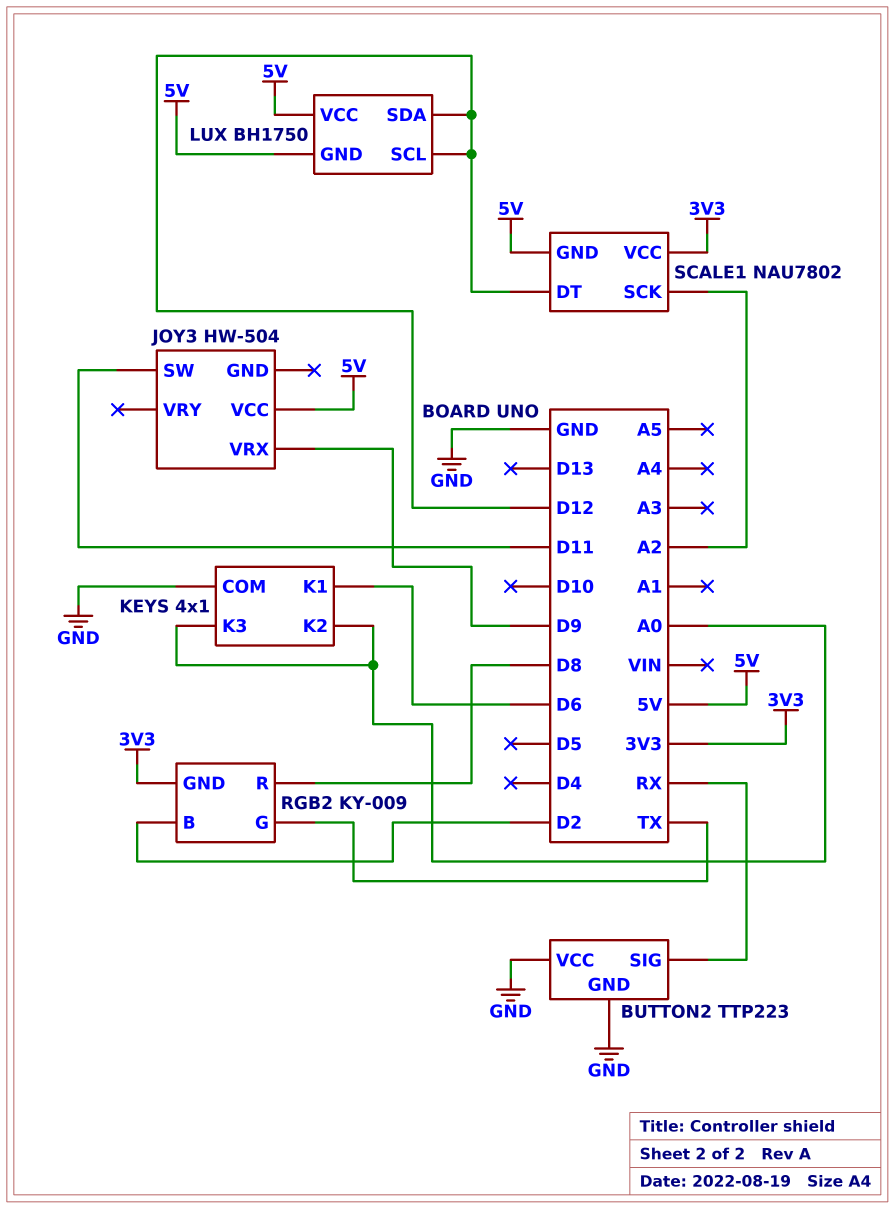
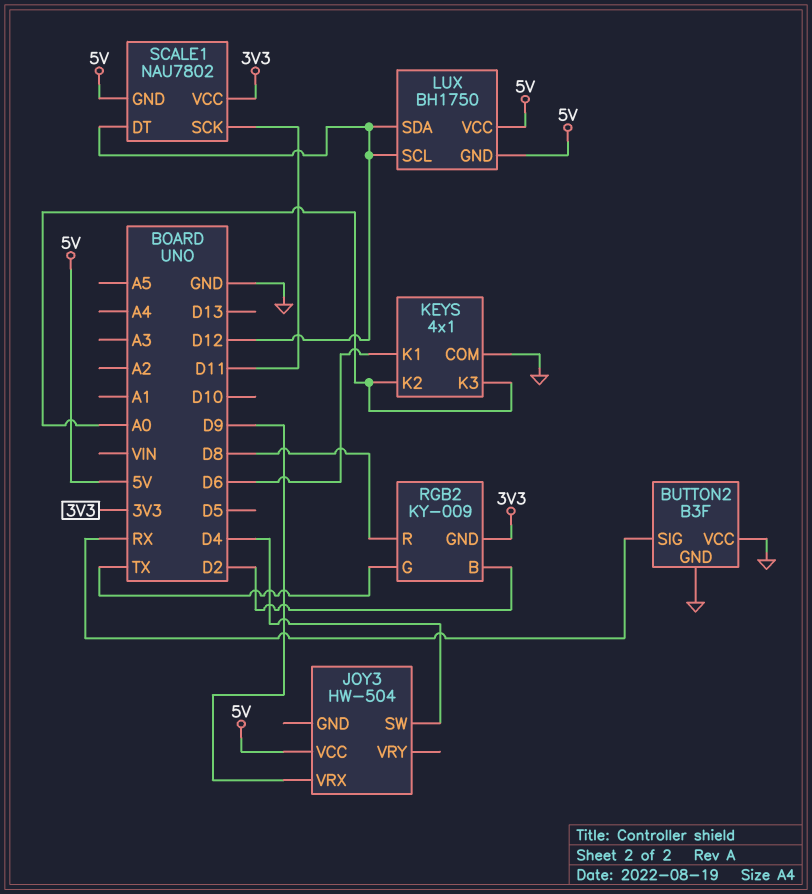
BUTTON2: TTP223 -> B3F
JOY3 pin SW: D11 -> D4
SCALE1 pin SCK: A2 -> D11

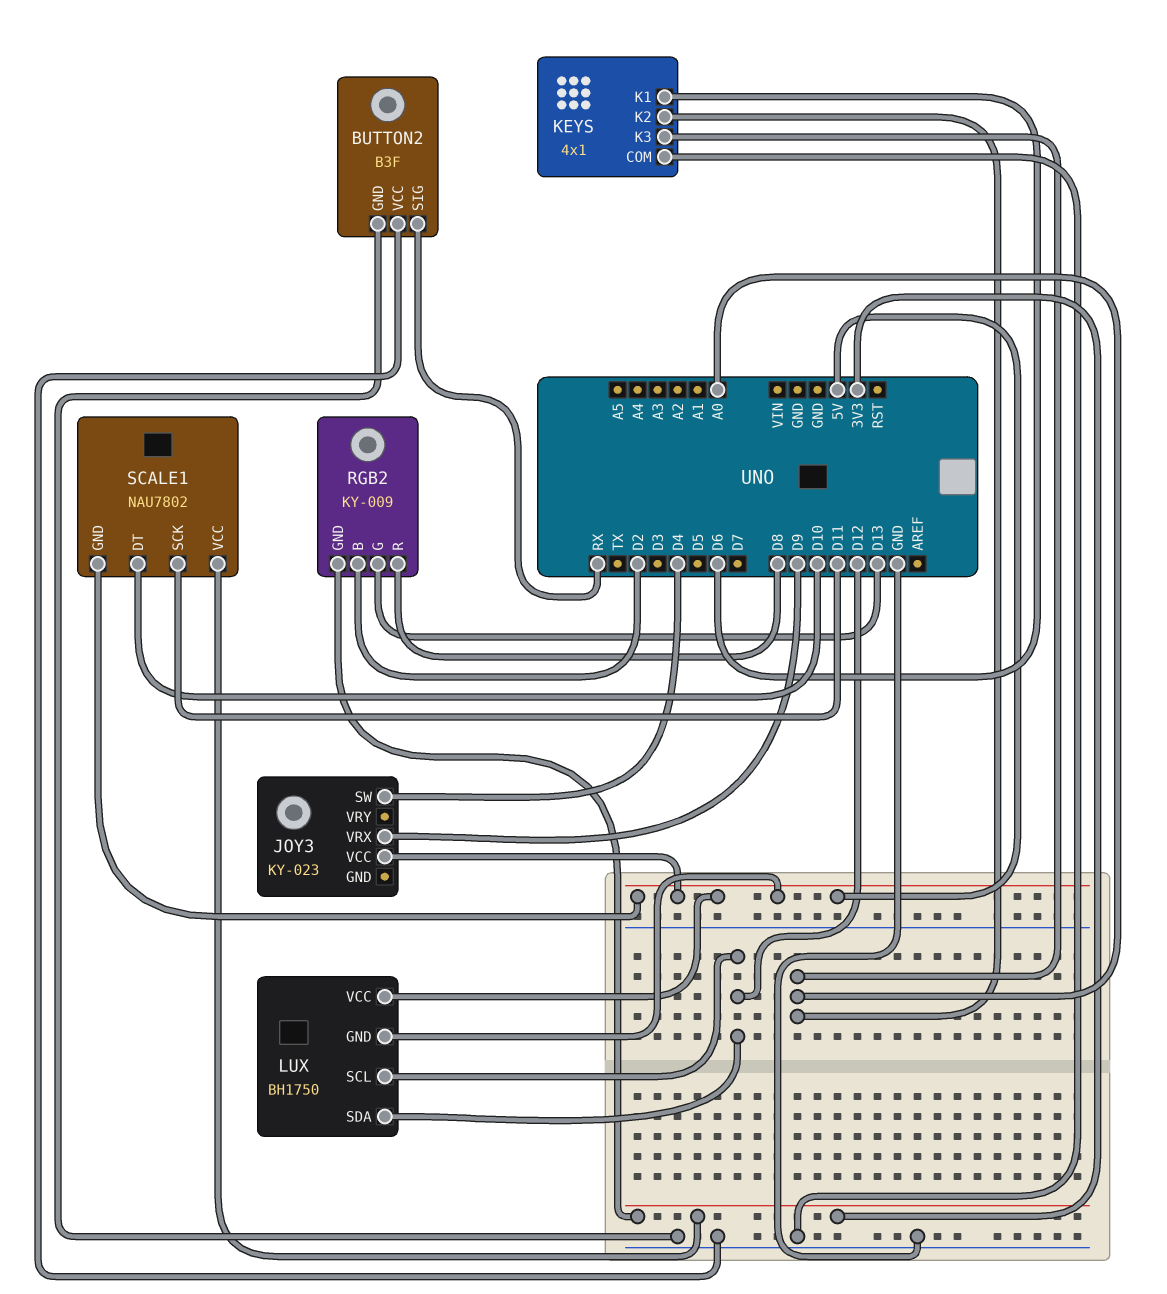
JOY3: HW-504 -> KY-023
RGB2 pin G: TX -> D13
SCALE1 pin DT: D12 -> D10

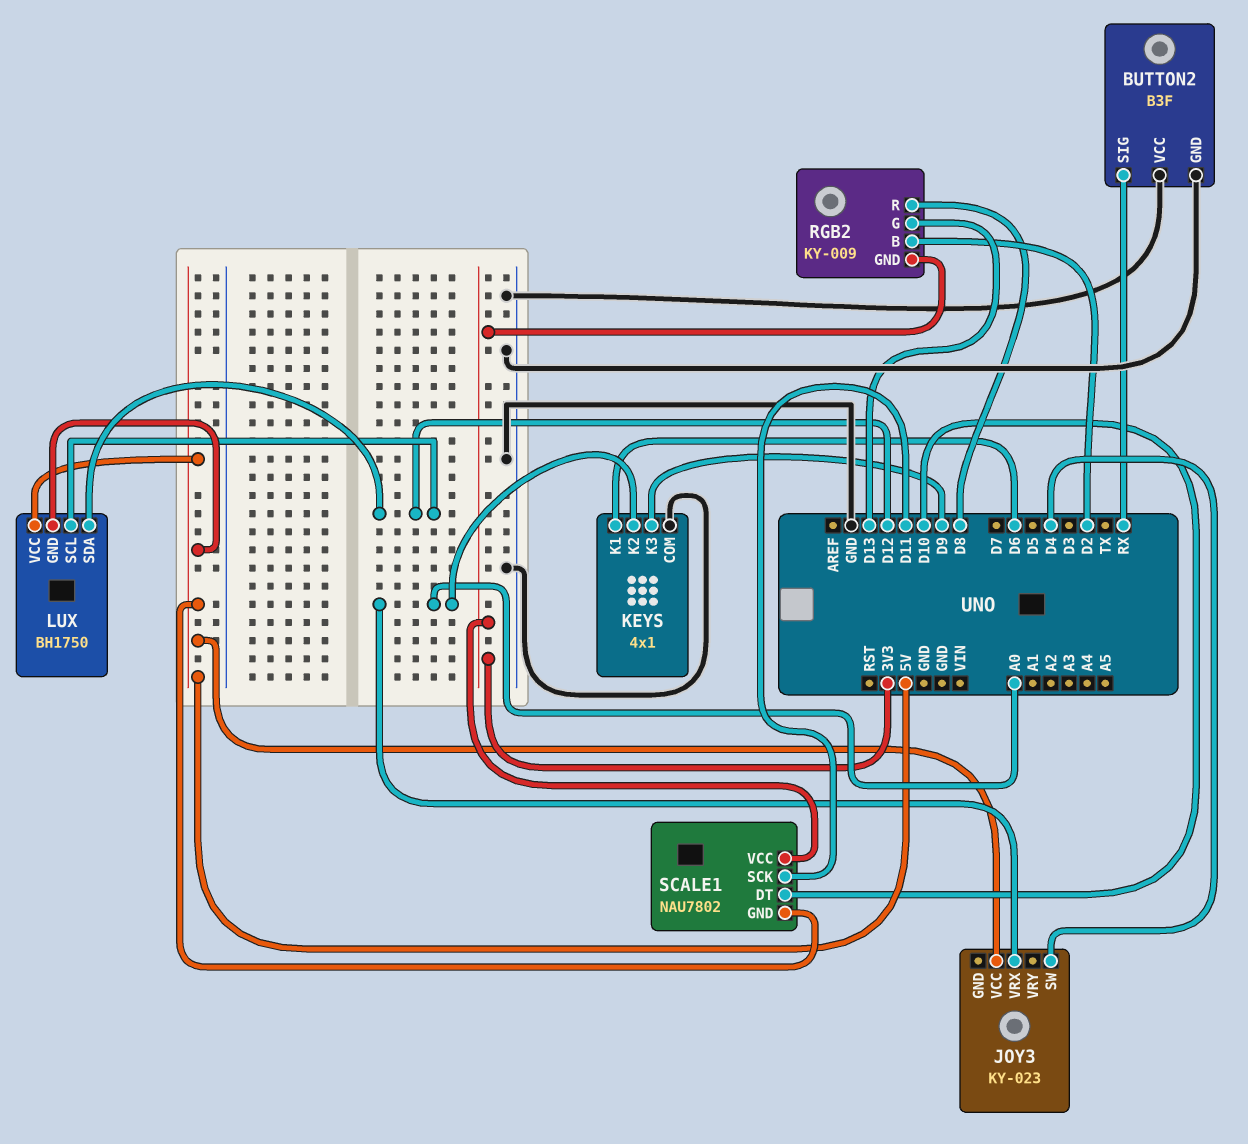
JOY3 pin VRX: D9 -> A0
KEYS pin K3: A0 -> D9

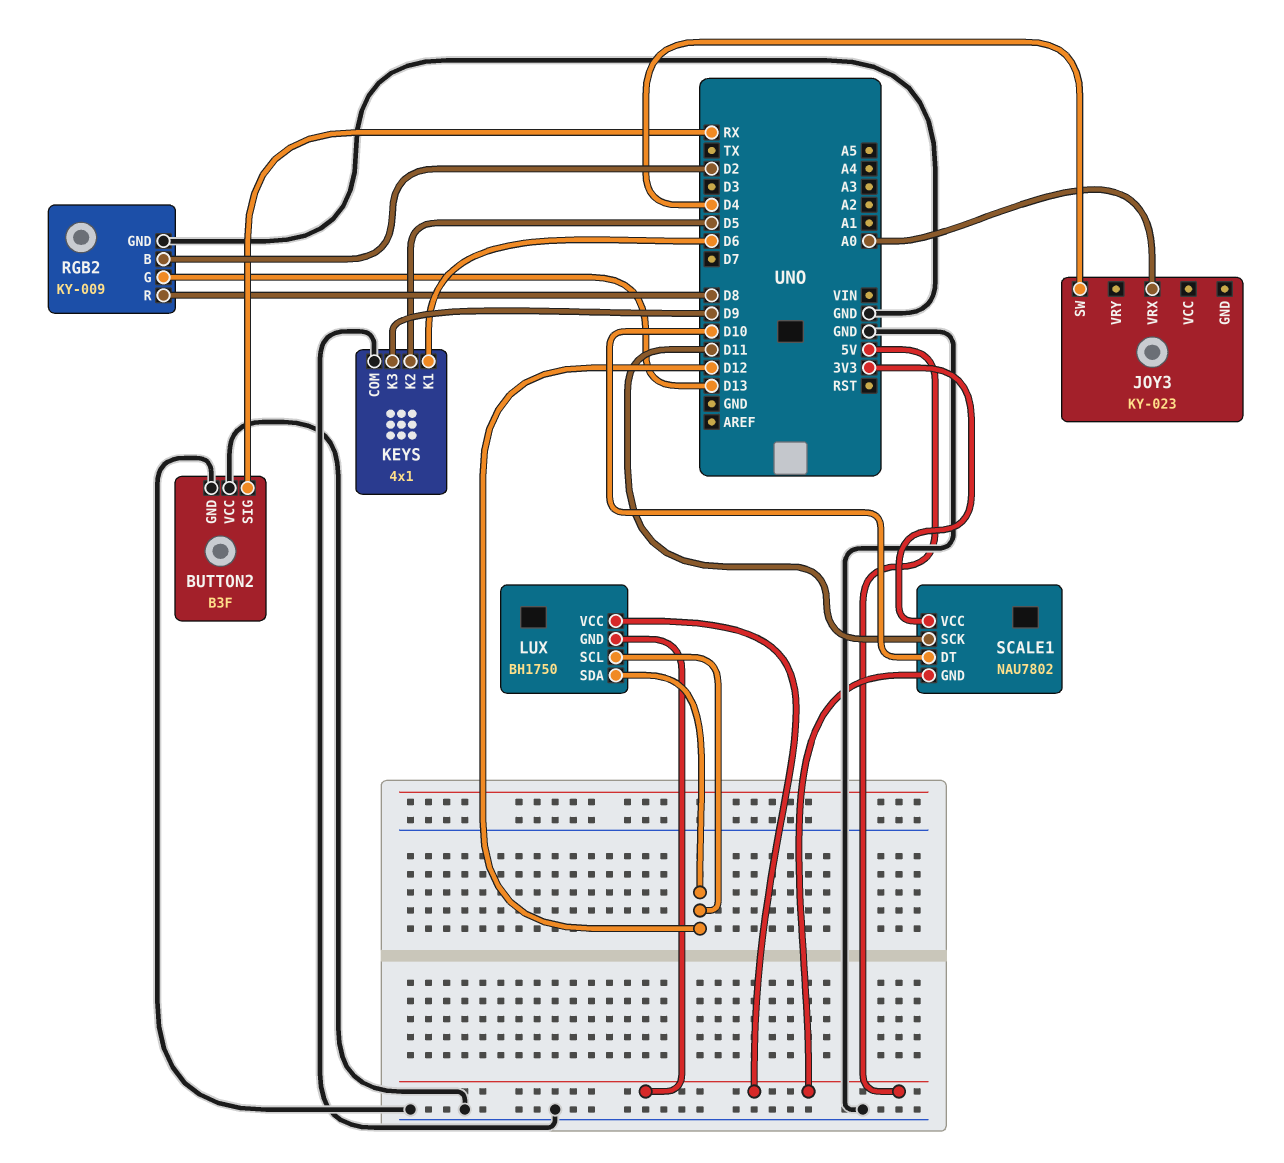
JOY3 pin VCC: 5V -> none
KEYS pin K2: A0 -> D5
RGB2 pin GND: 3V3 -> GND

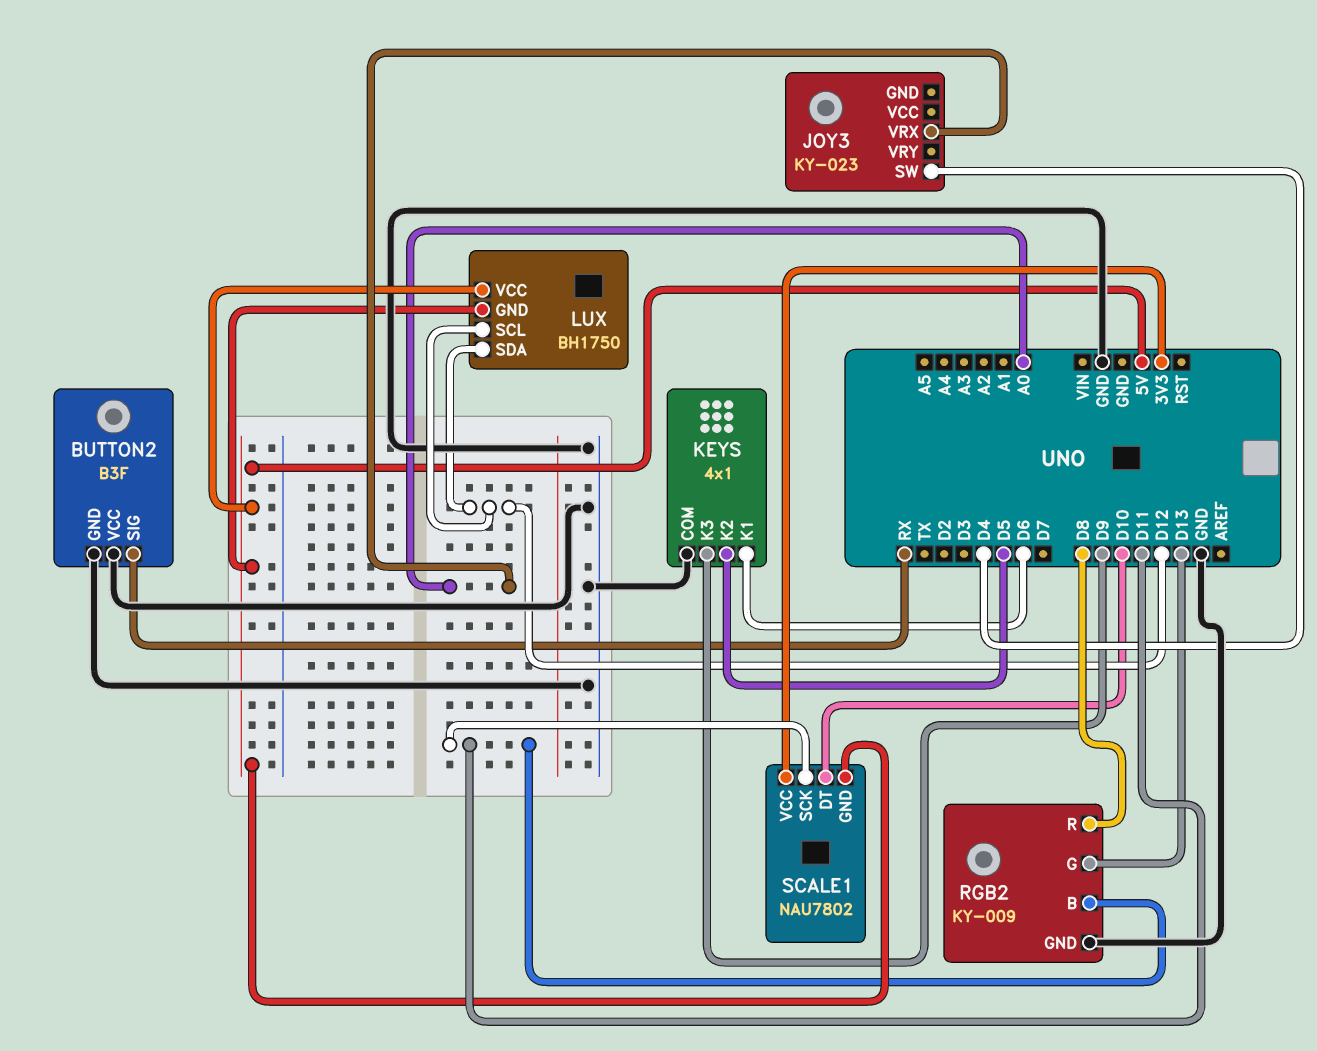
RGB2 pin B: D2 -> D11

